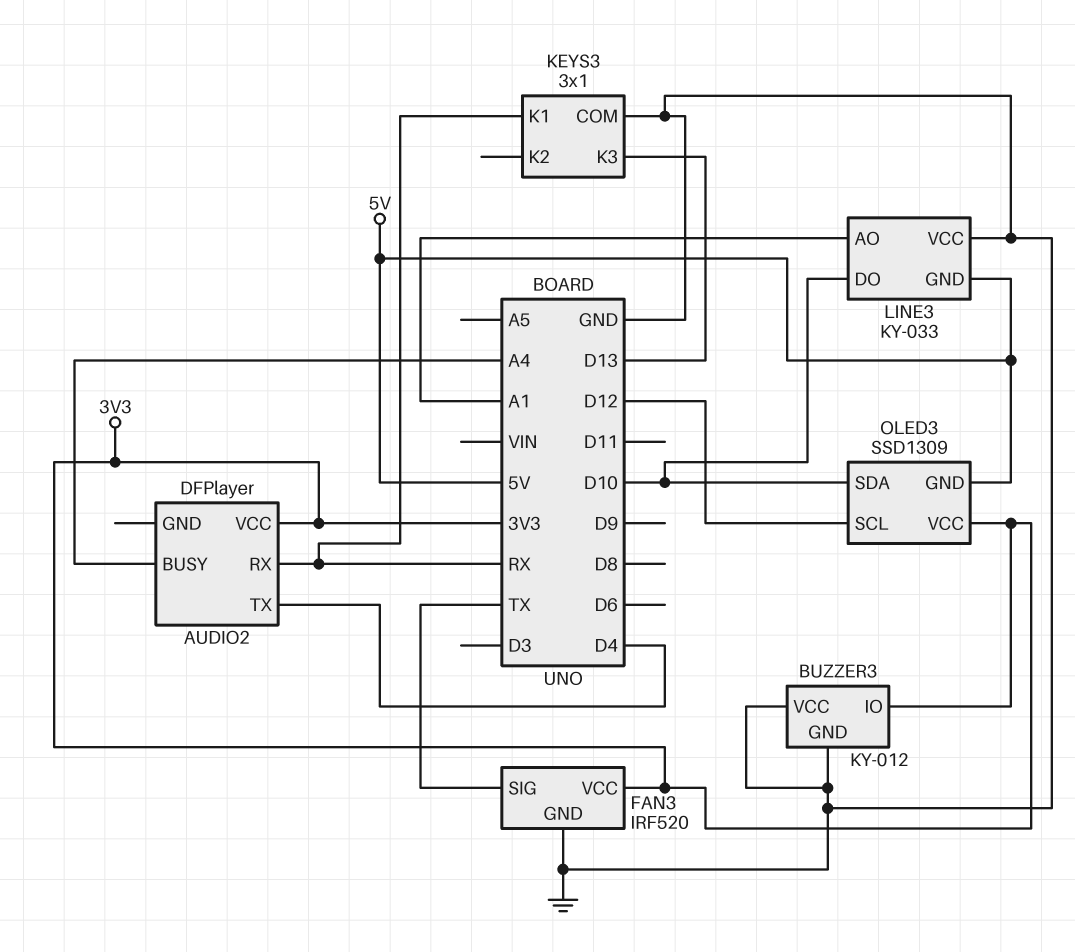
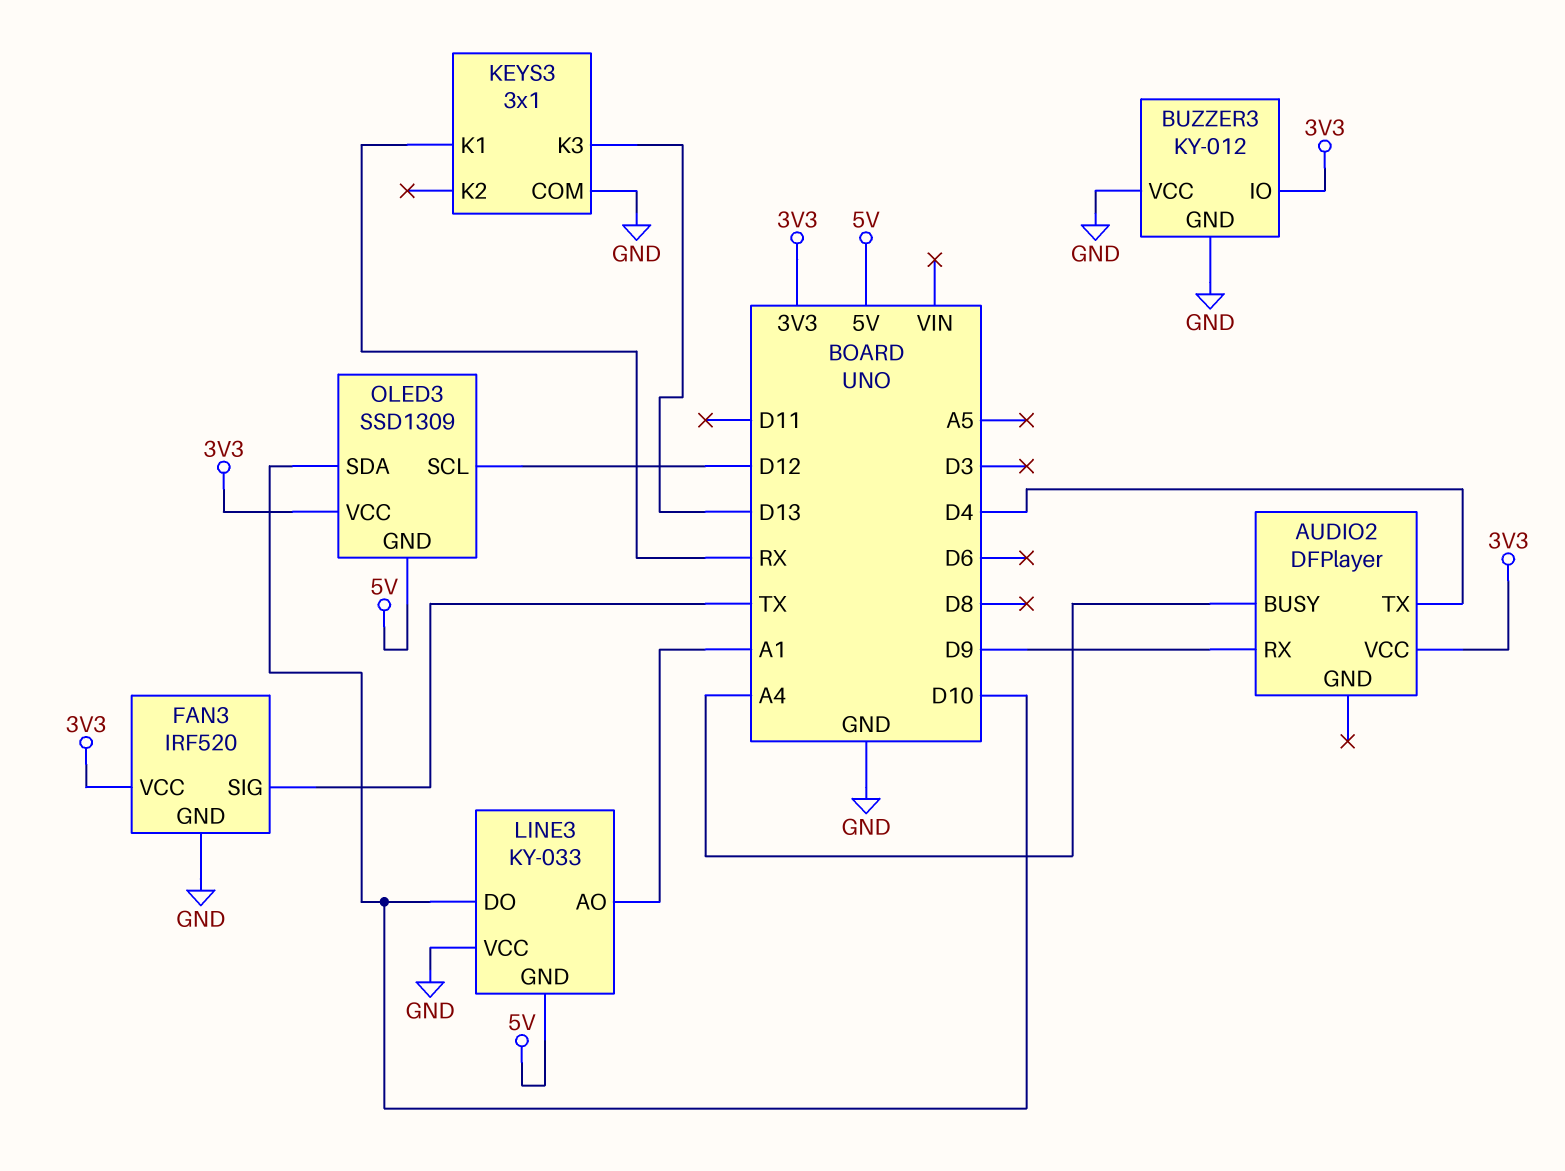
AUDIO2 pin RX: RX -> D9

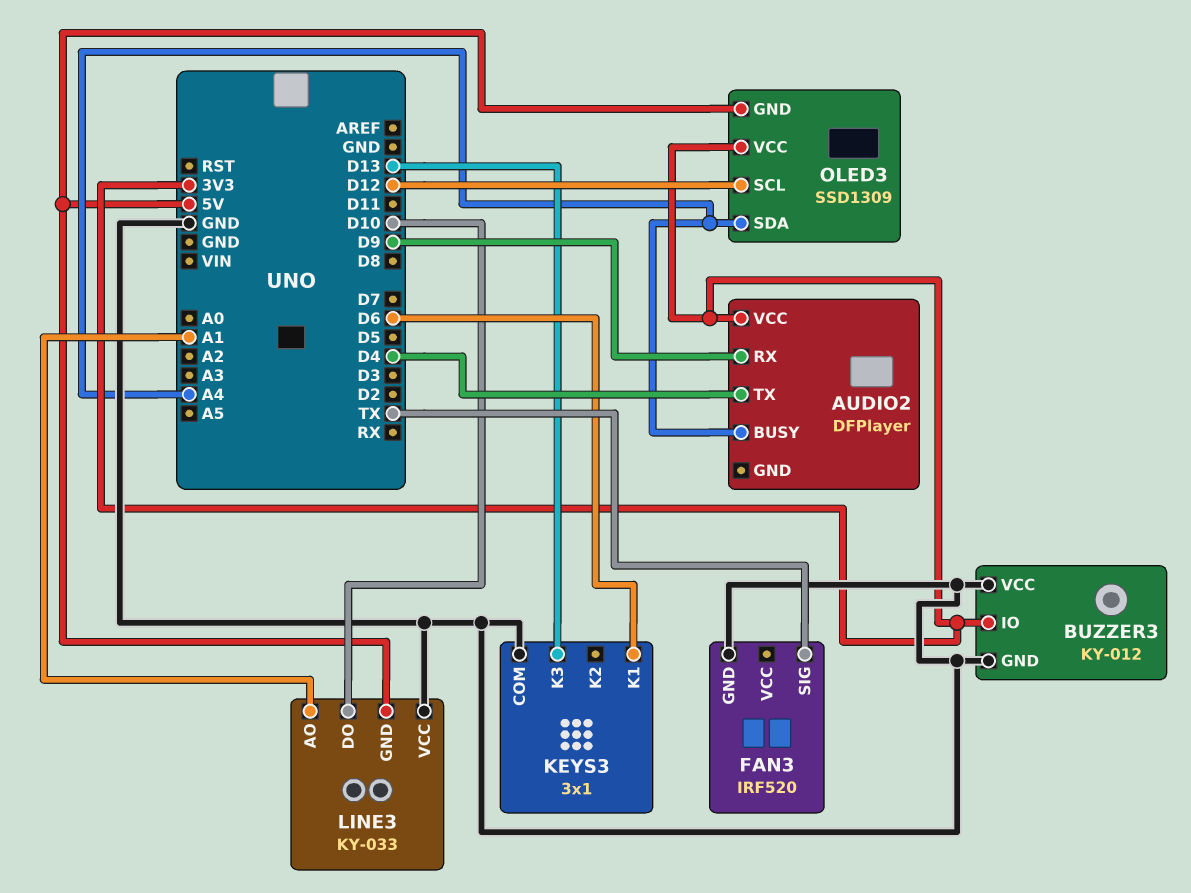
FAN3 pin VCC: 3V3 -> none
KEYS3 pin K1: RX -> D6
OLED3 pin SDA: D10 -> A4

